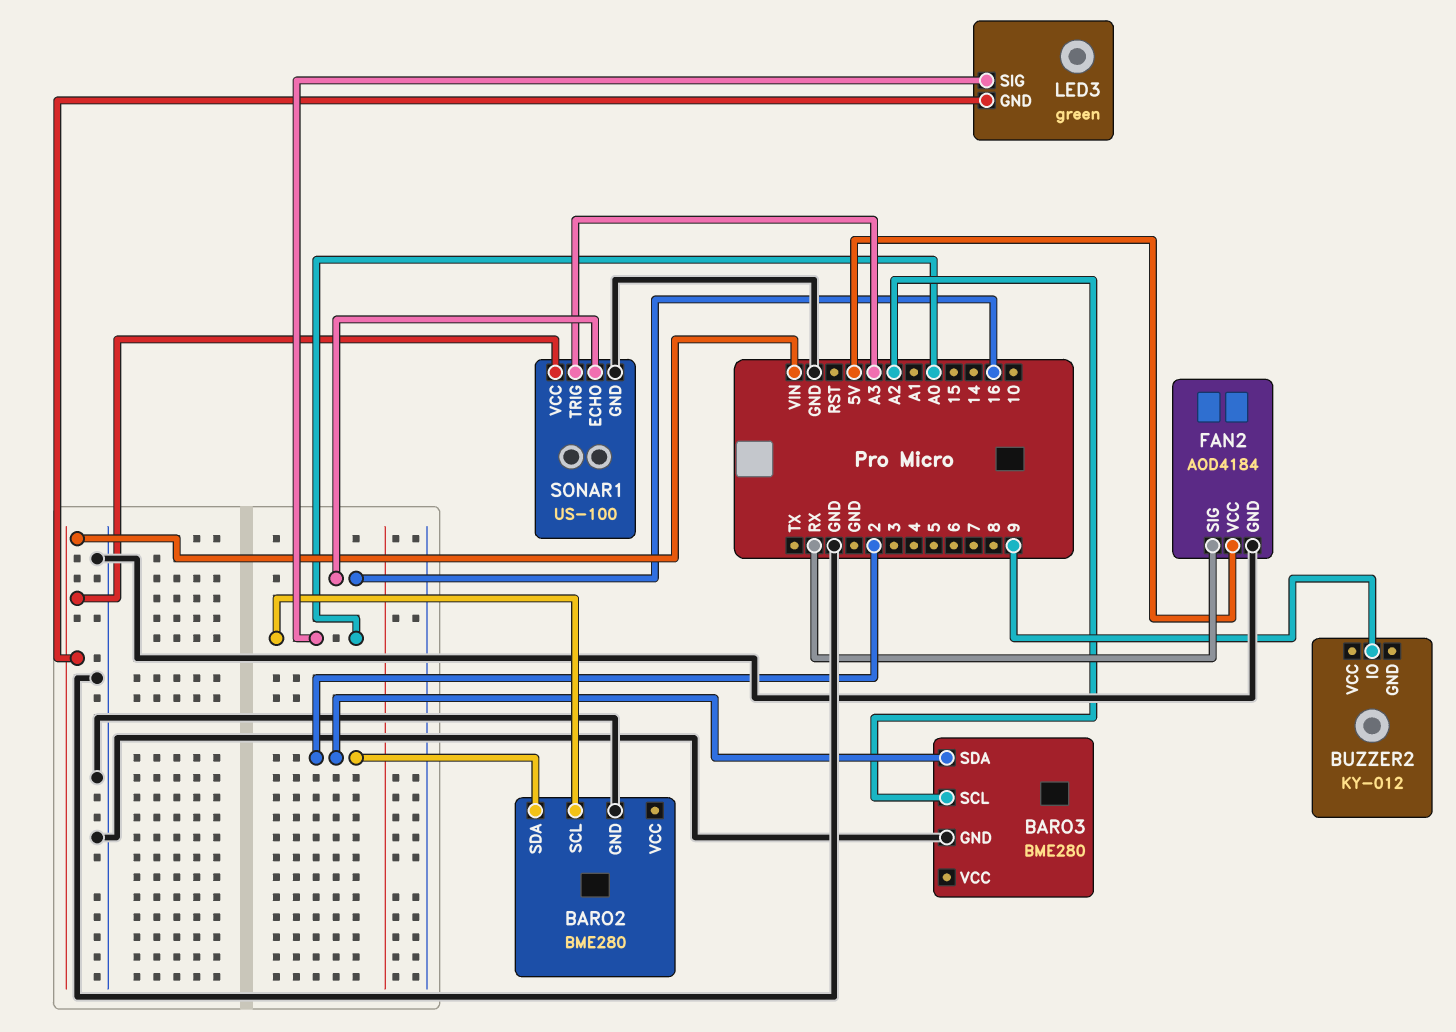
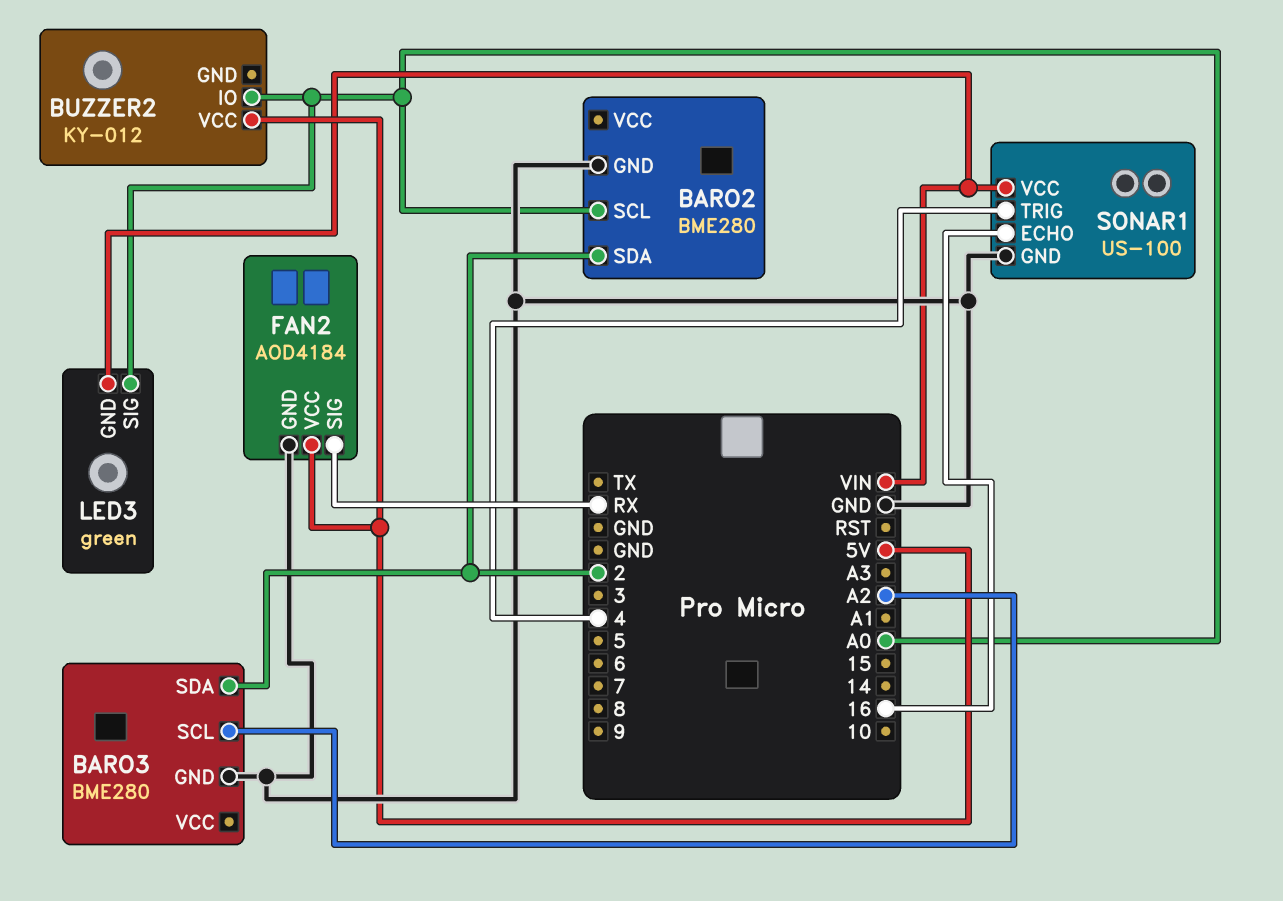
BUZZER2 pin IO: 9 -> A0
BUZZER2 pin VCC: none -> 5V
SONAR1 pin TRIG: A3 -> 4

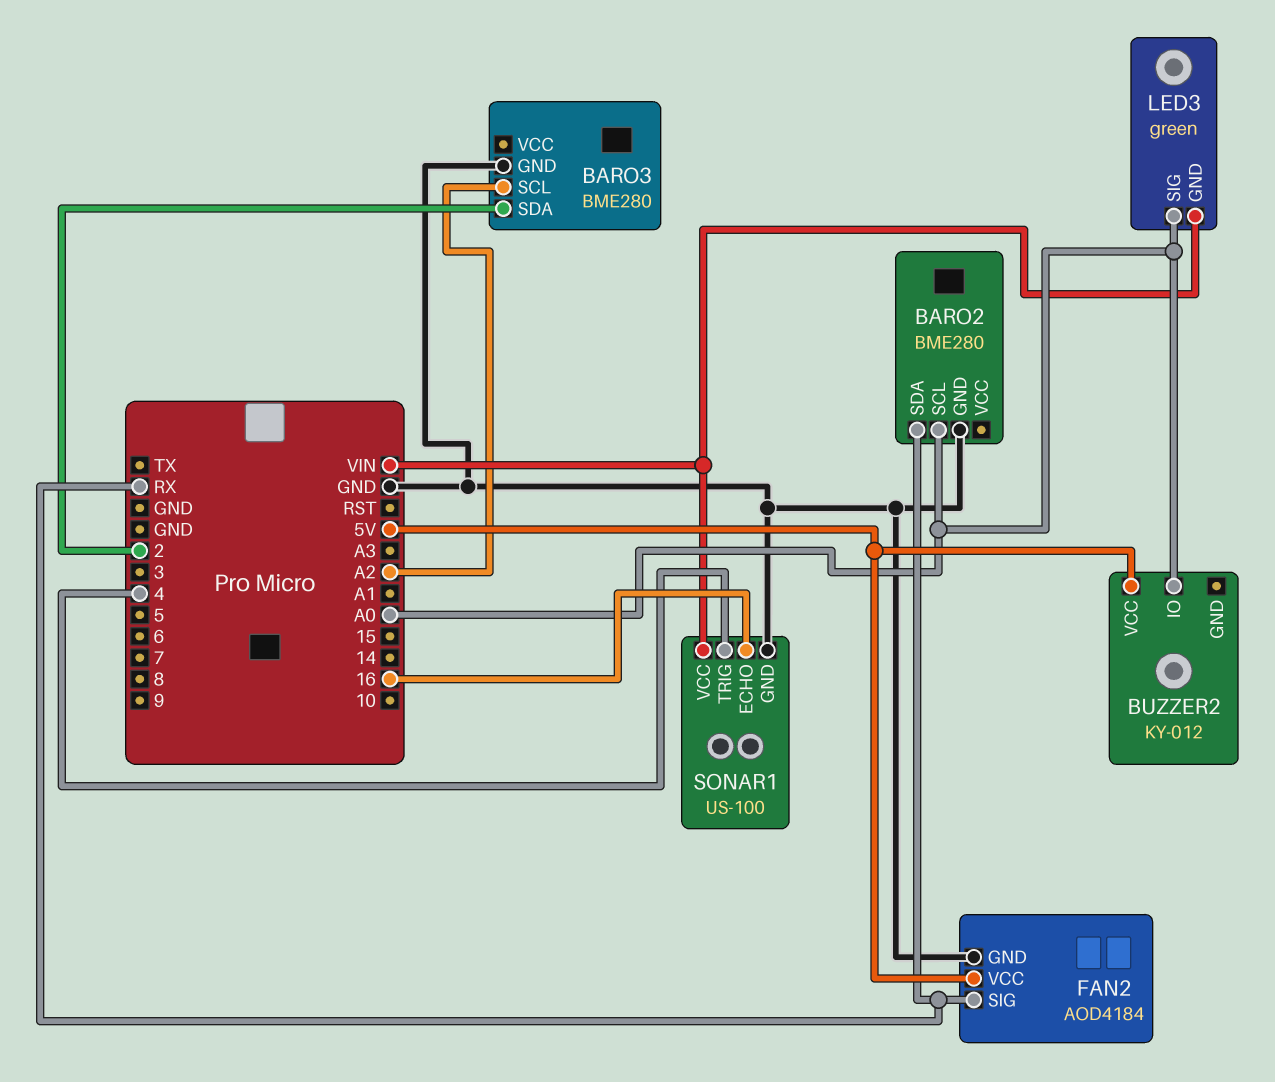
BARO2 pin SDA: 2 -> RX

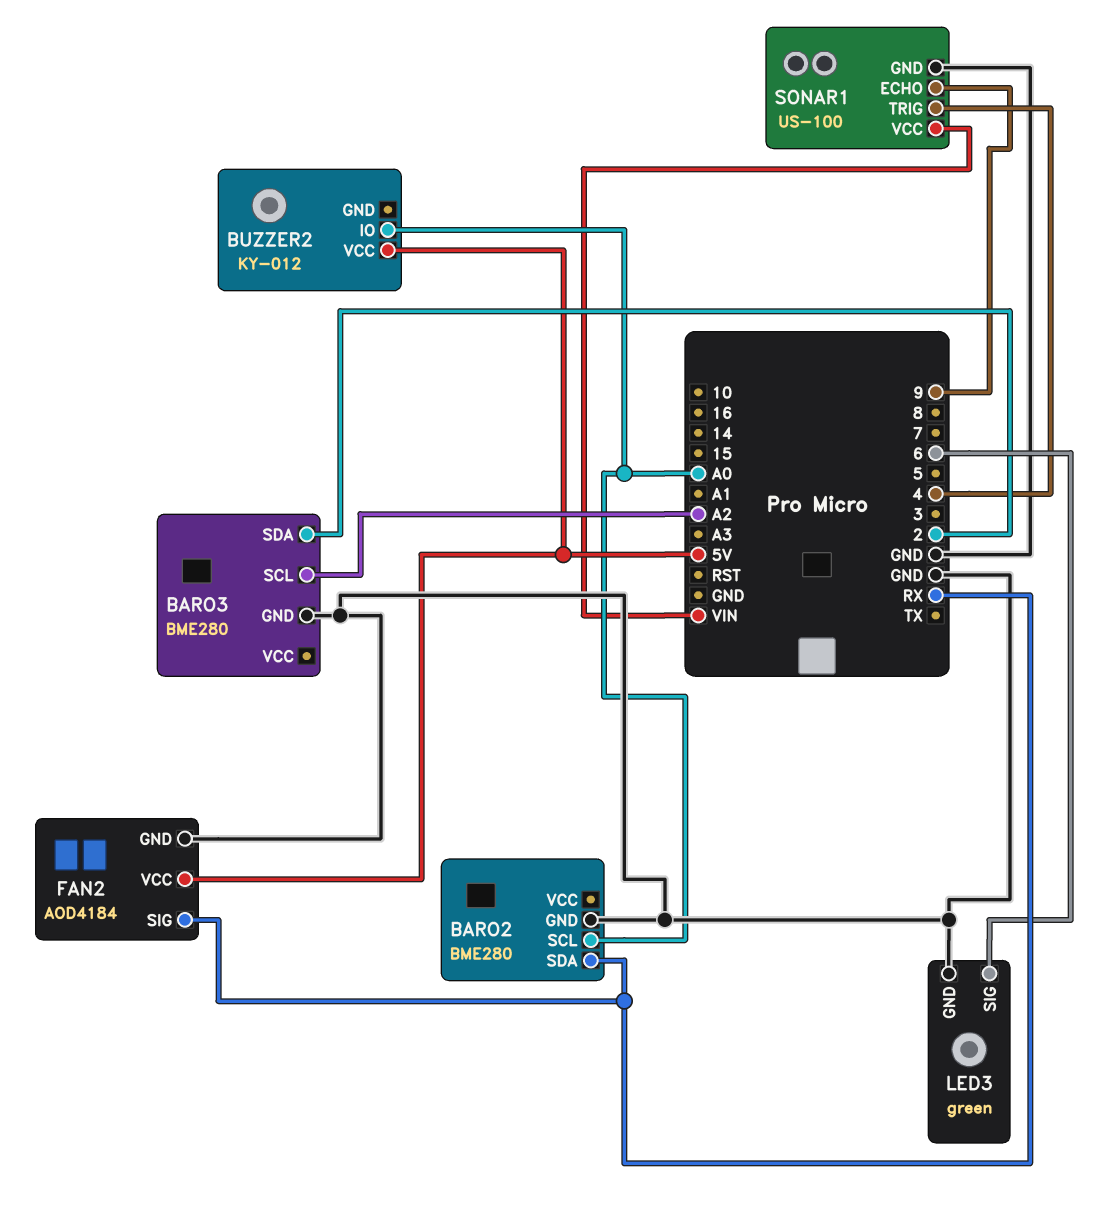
LED3 pin GND: VIN -> GND
LED3 pin SIG: A0 -> 6
SONAR1 pin ECHO: 16 -> 9

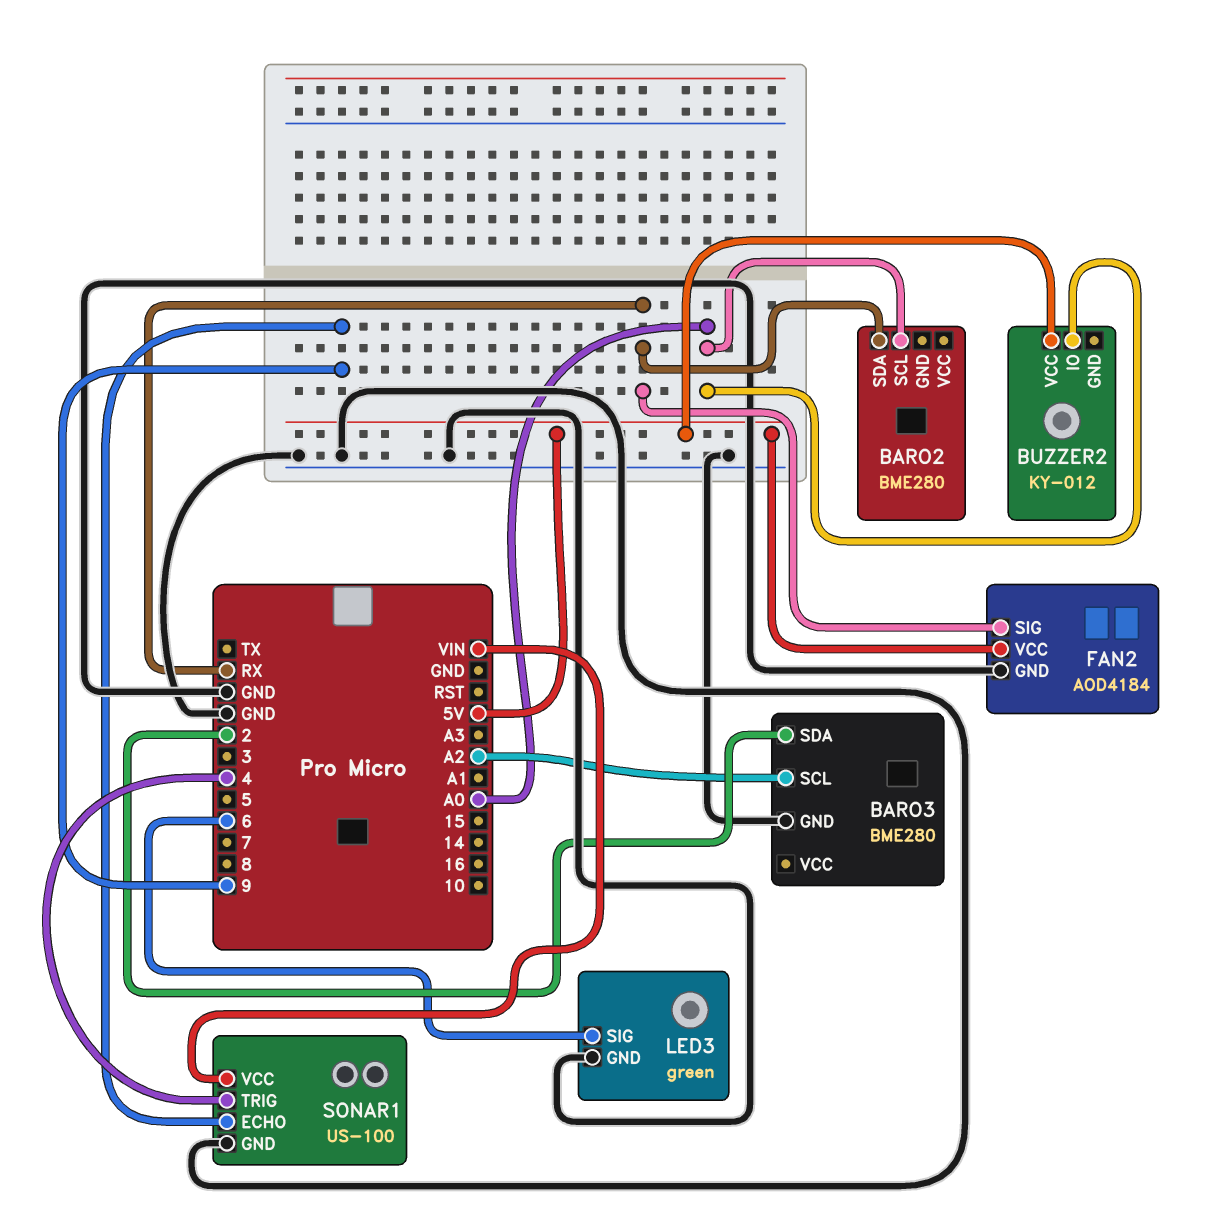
BARO2 pin GND: GND -> none

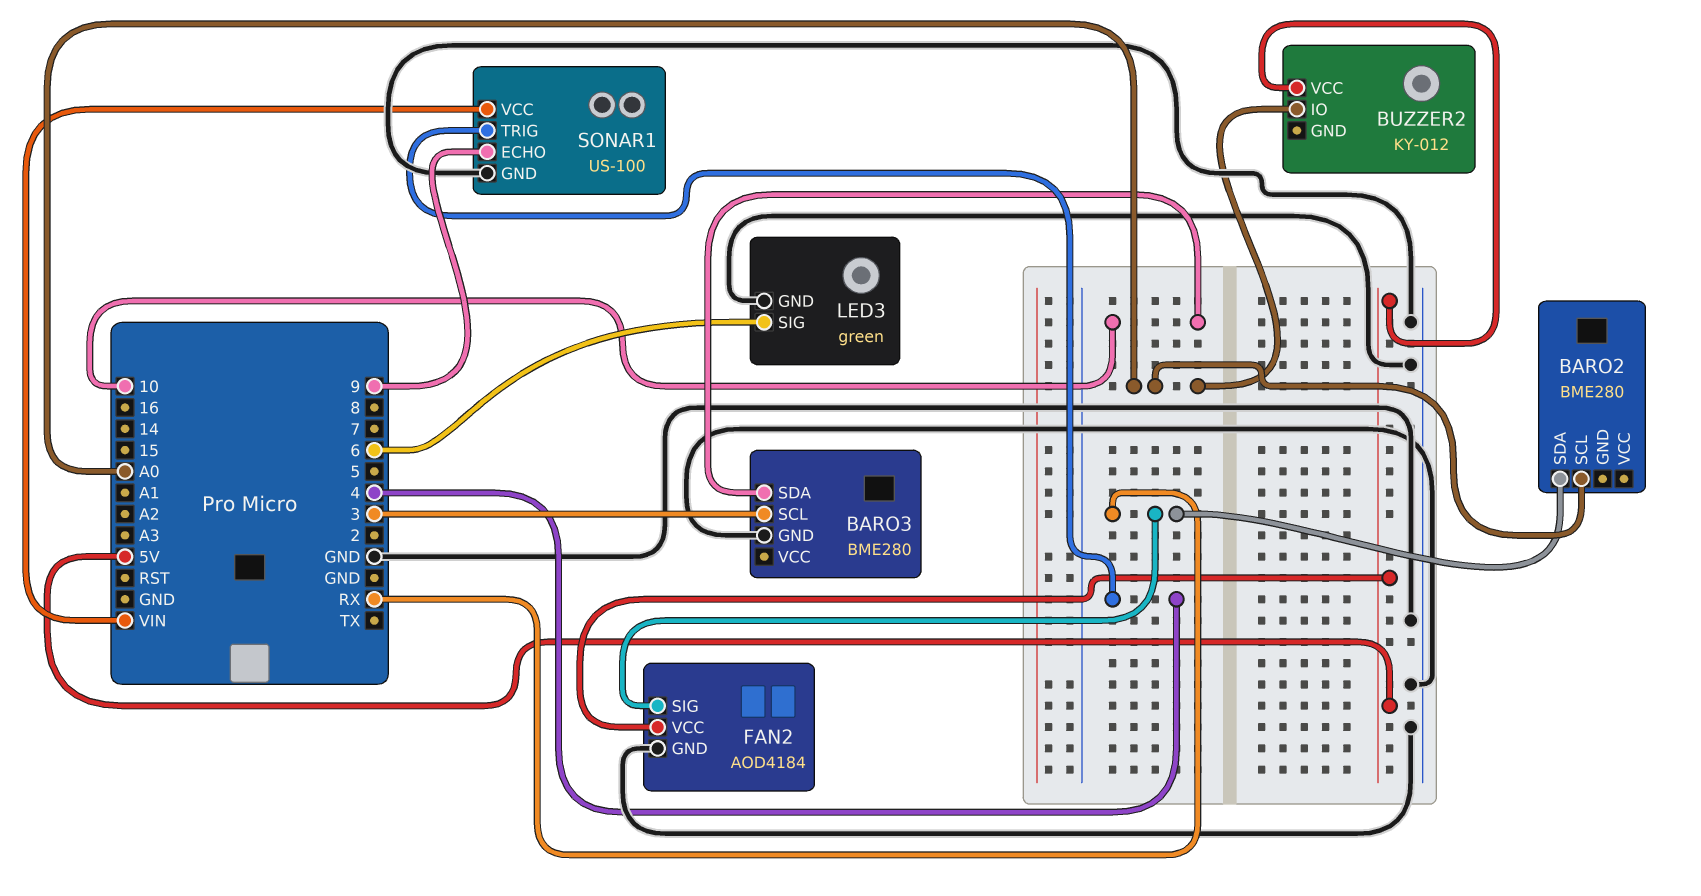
BARO3 pin SCL: A2 -> 3
BARO3 pin SDA: 2 -> 10

